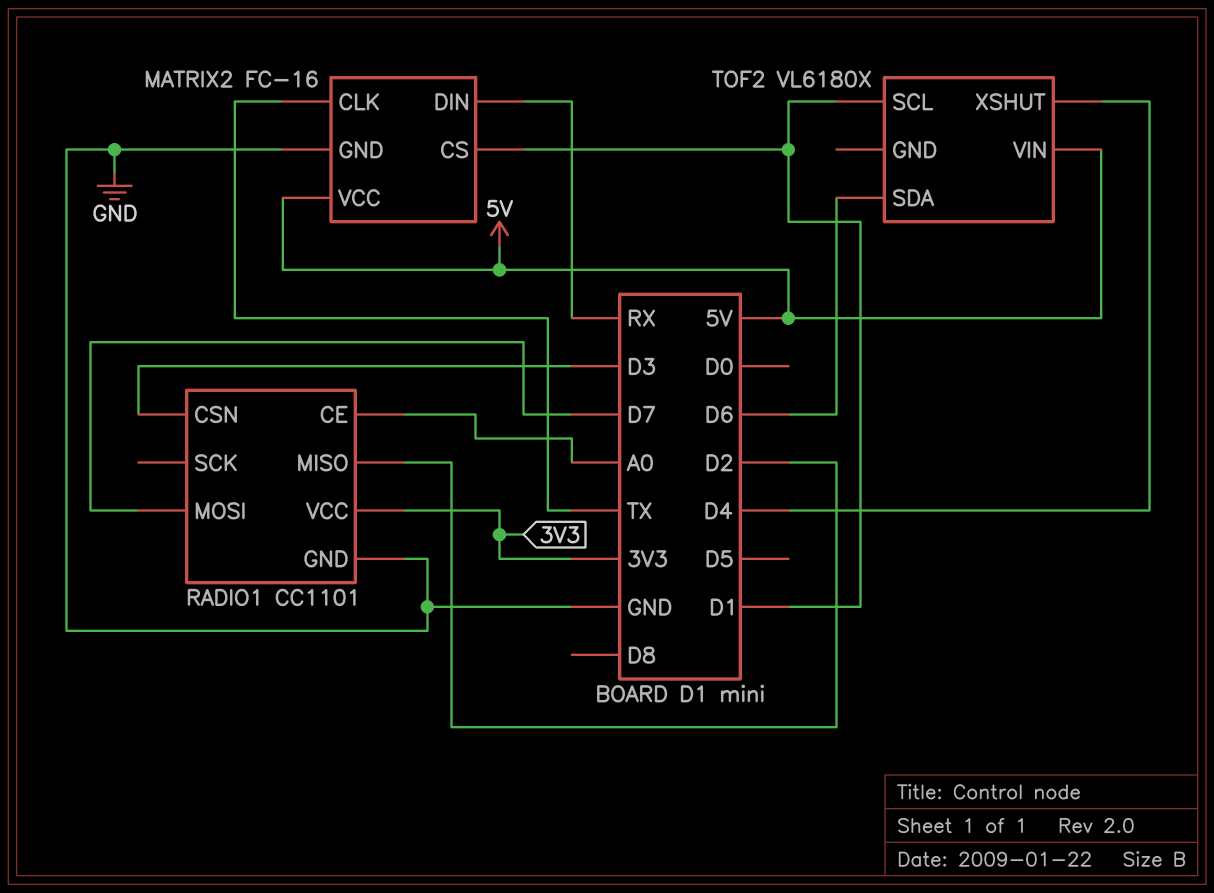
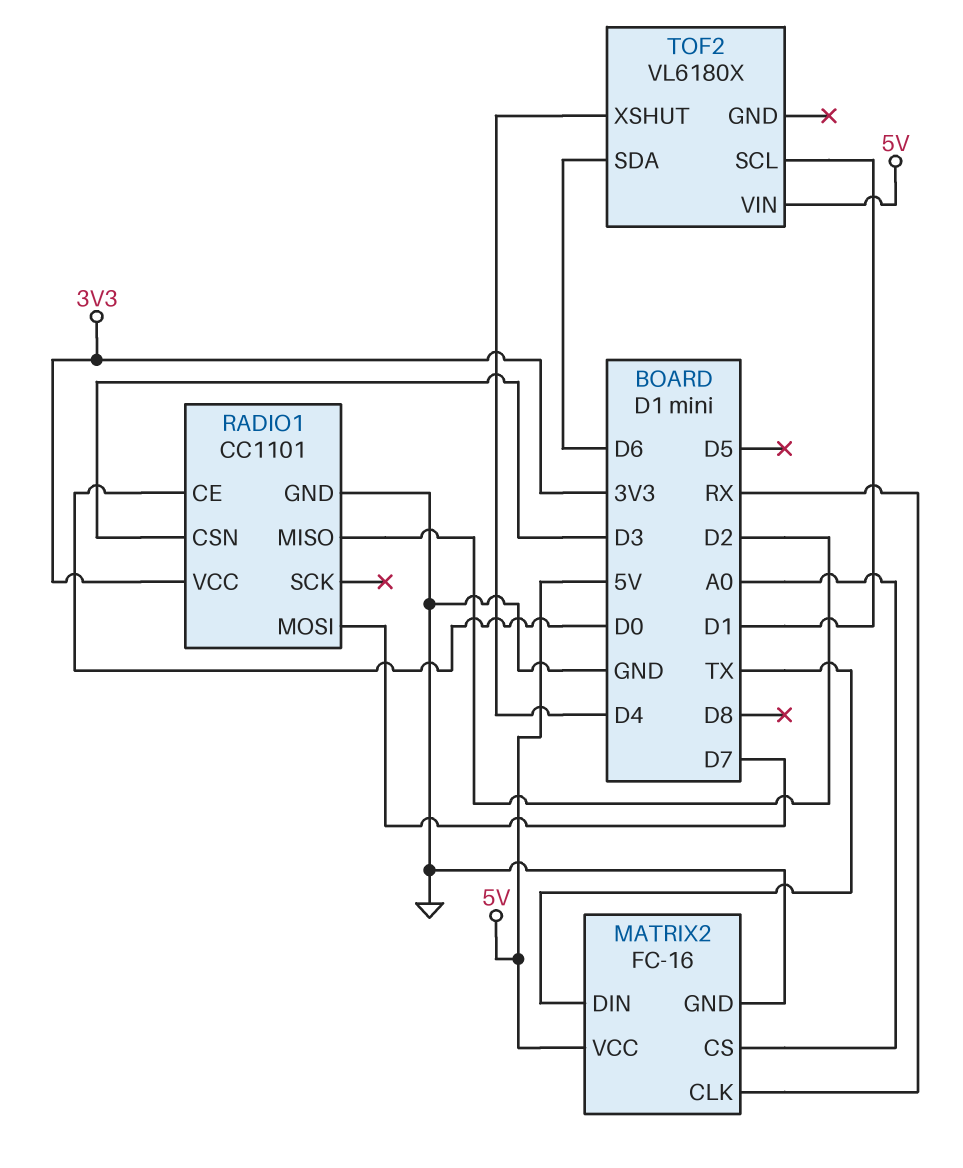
MATRIX2 pin CLK: TX -> RX
MATRIX2 pin CS: D1 -> A0
MATRIX2 pin DIN: RX -> TX
RADIO1 pin CE: A0 -> D0

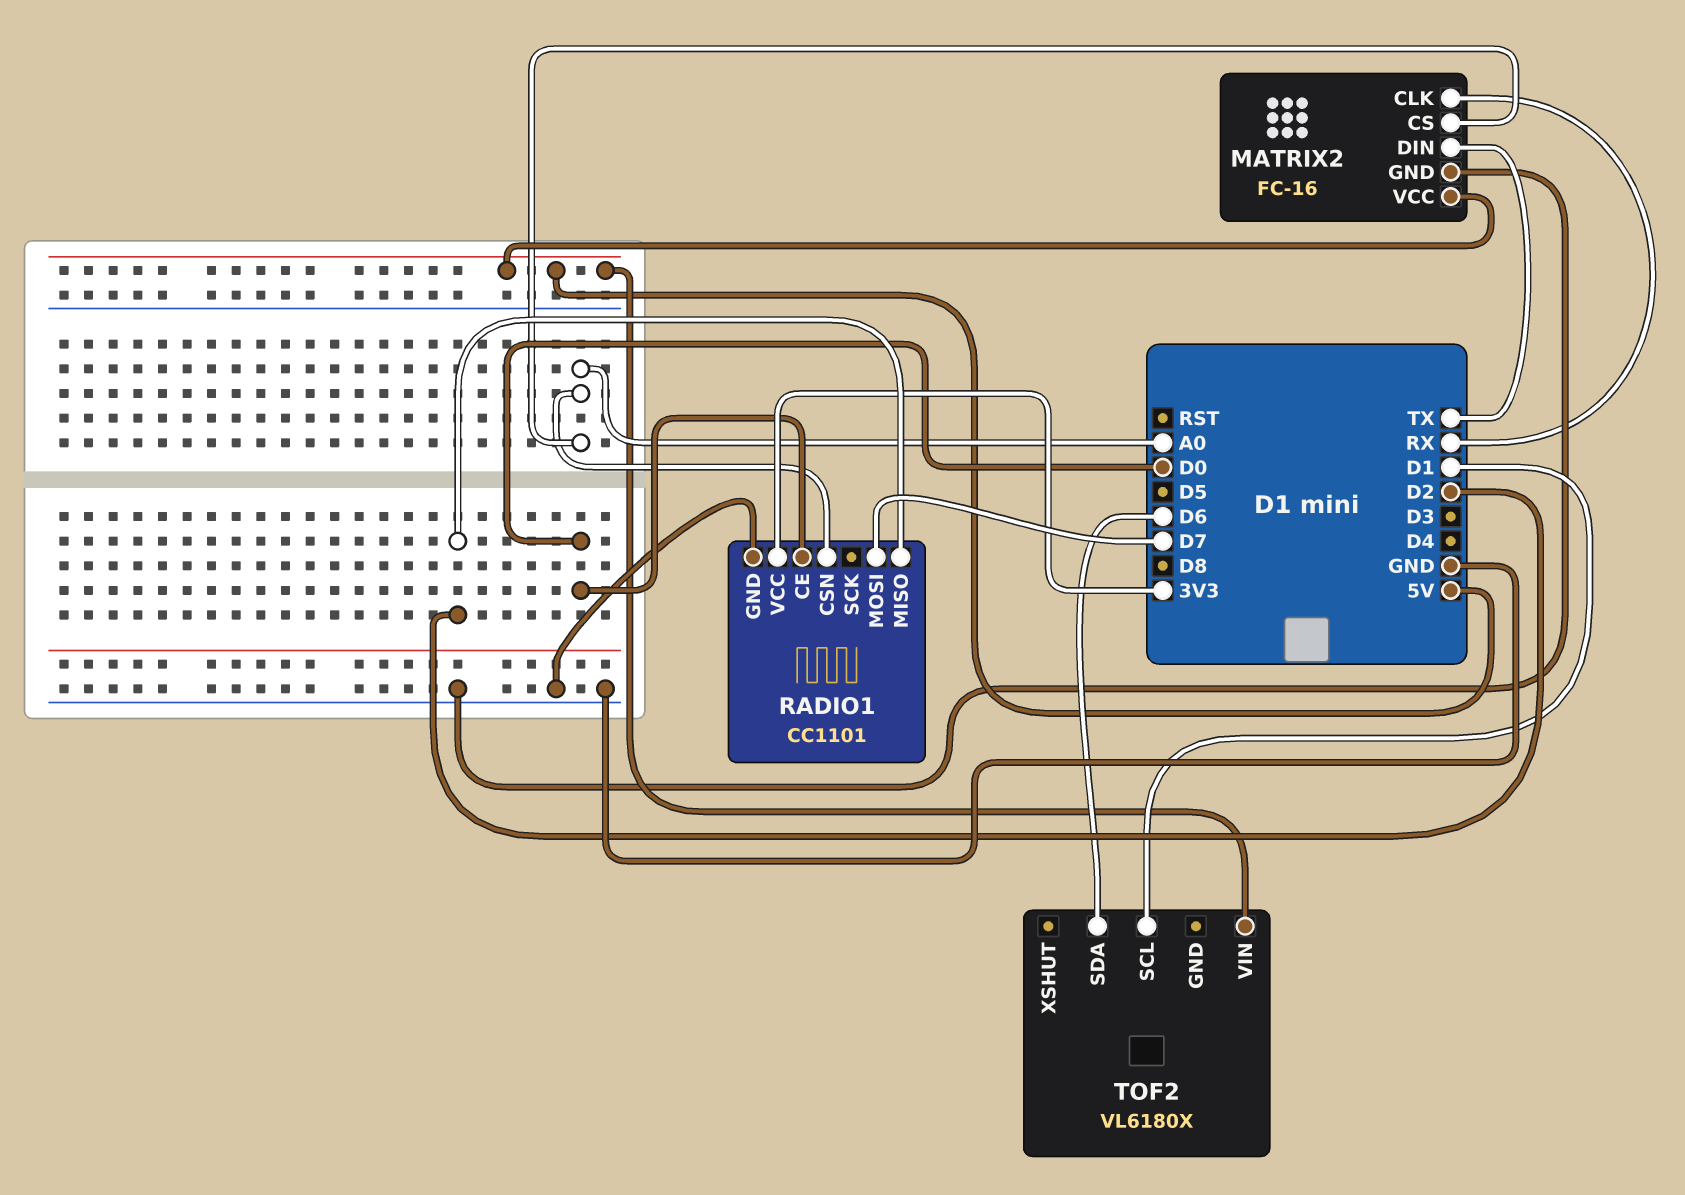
RADIO1 pin CSN: D3 -> A0
TOF2 pin XSHUT: D4 -> none

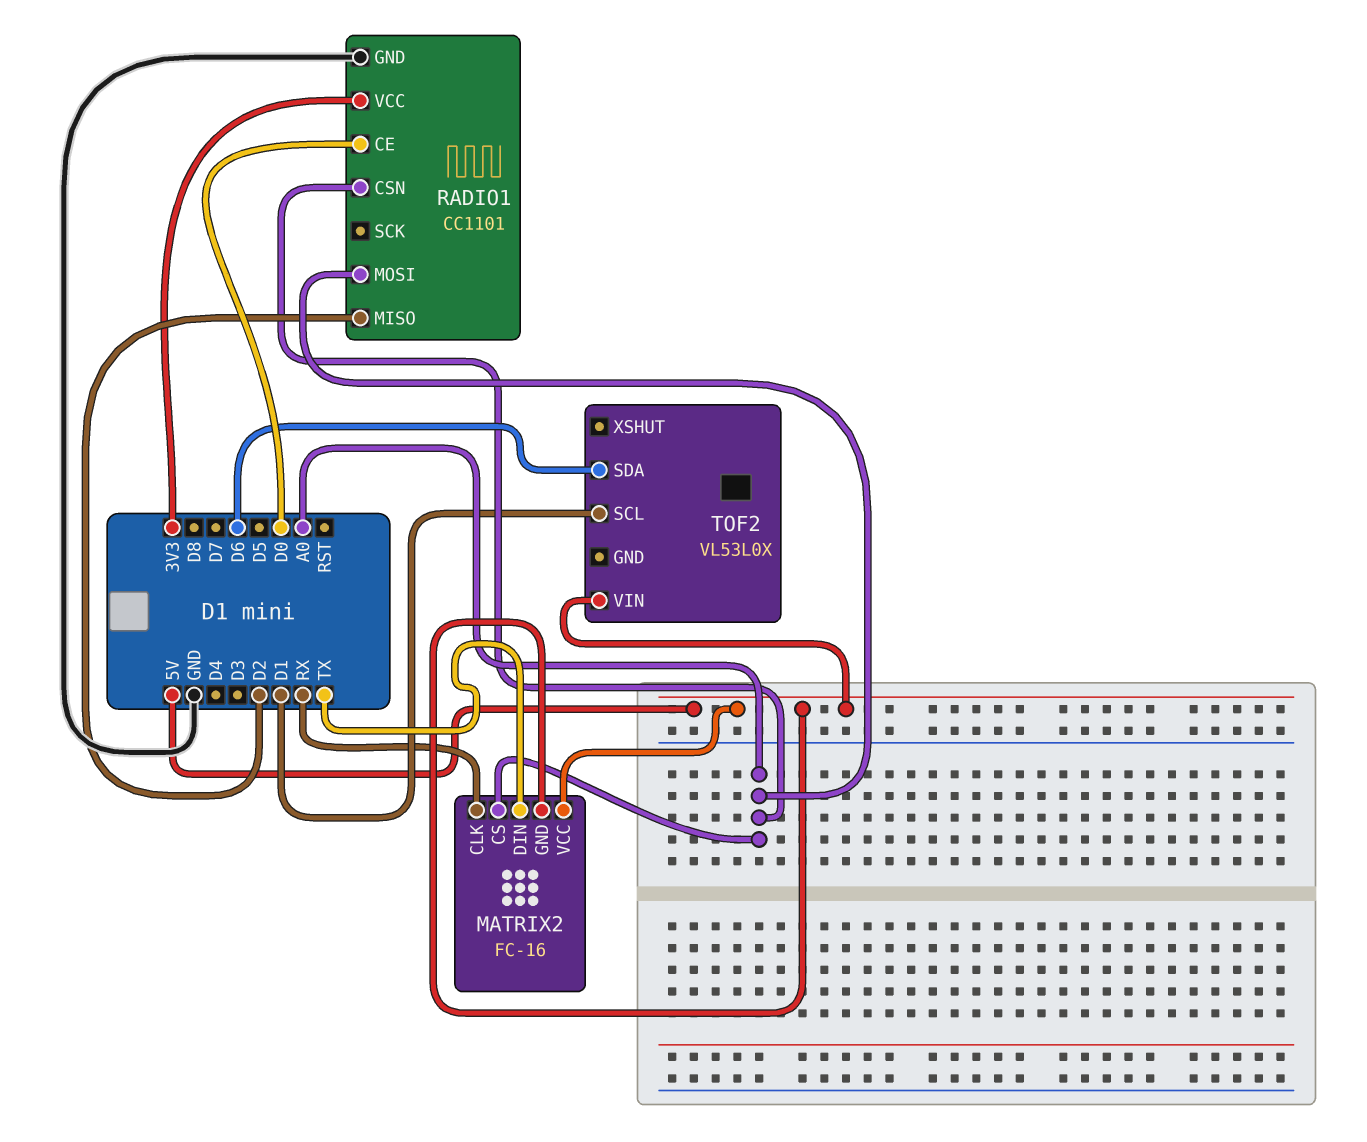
MATRIX2 pin GND: GND -> 5V
RADIO1 pin MOSI: D7 -> A0
TOF2: VL6180X -> VL53L0X

